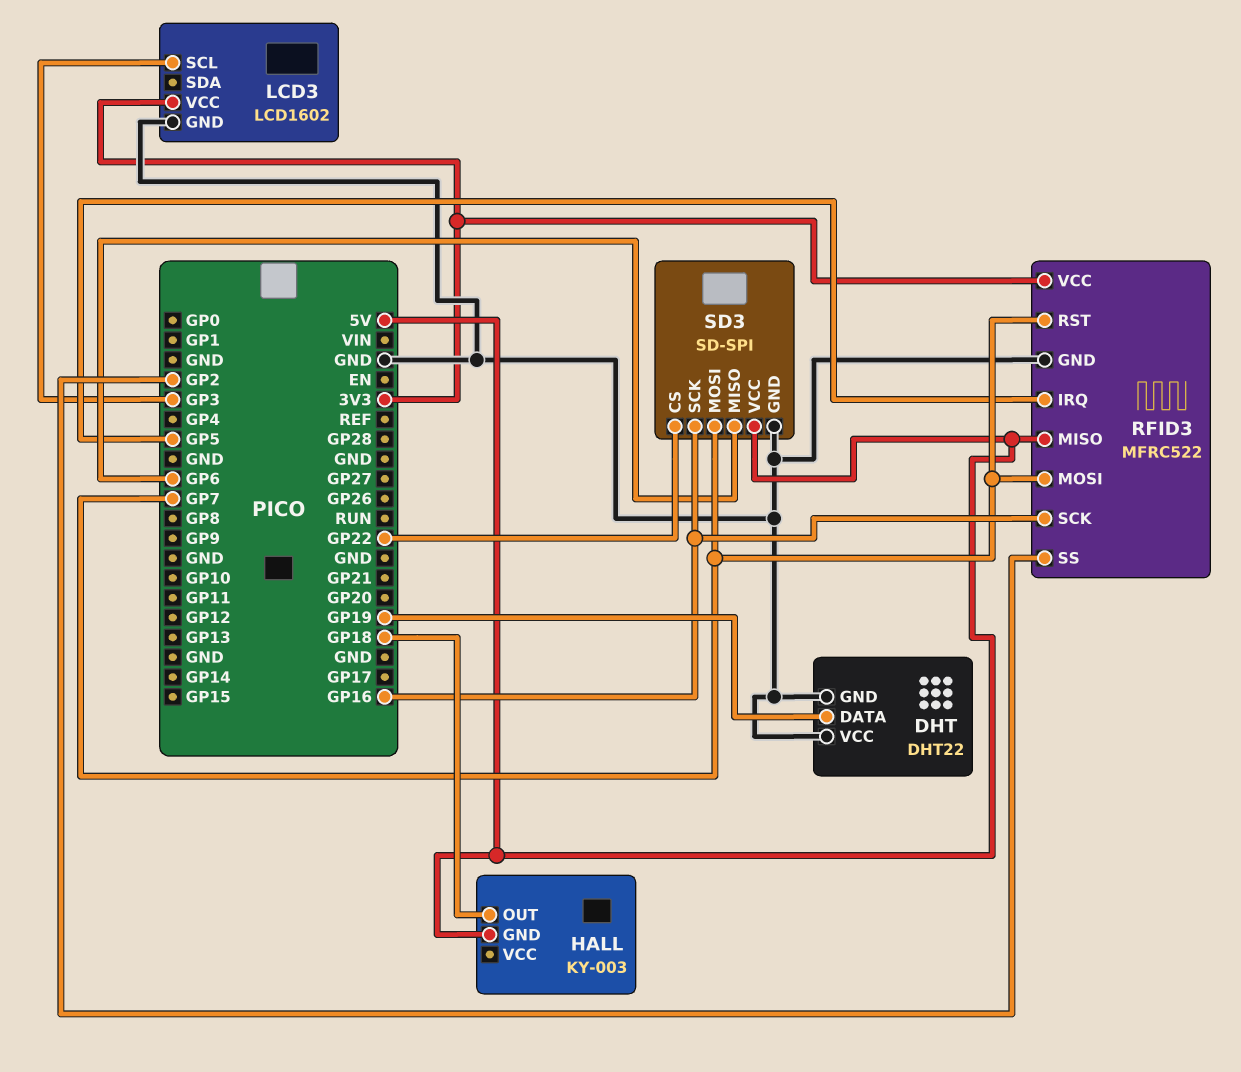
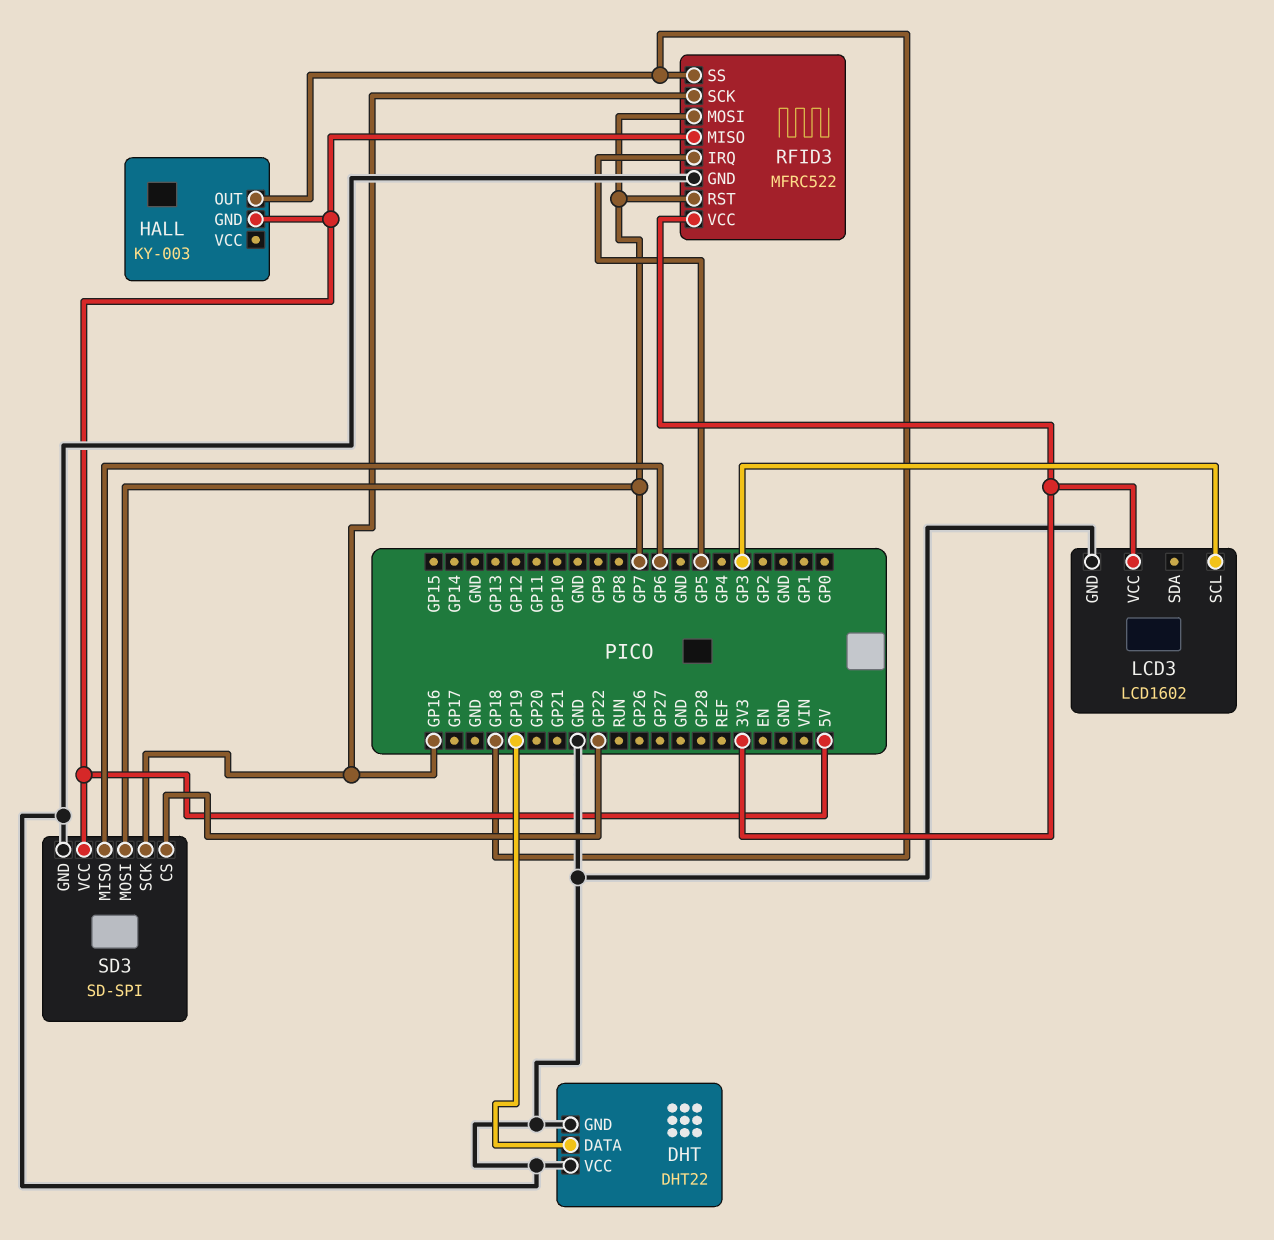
RFID3 pin SS: GP2 -> GP18

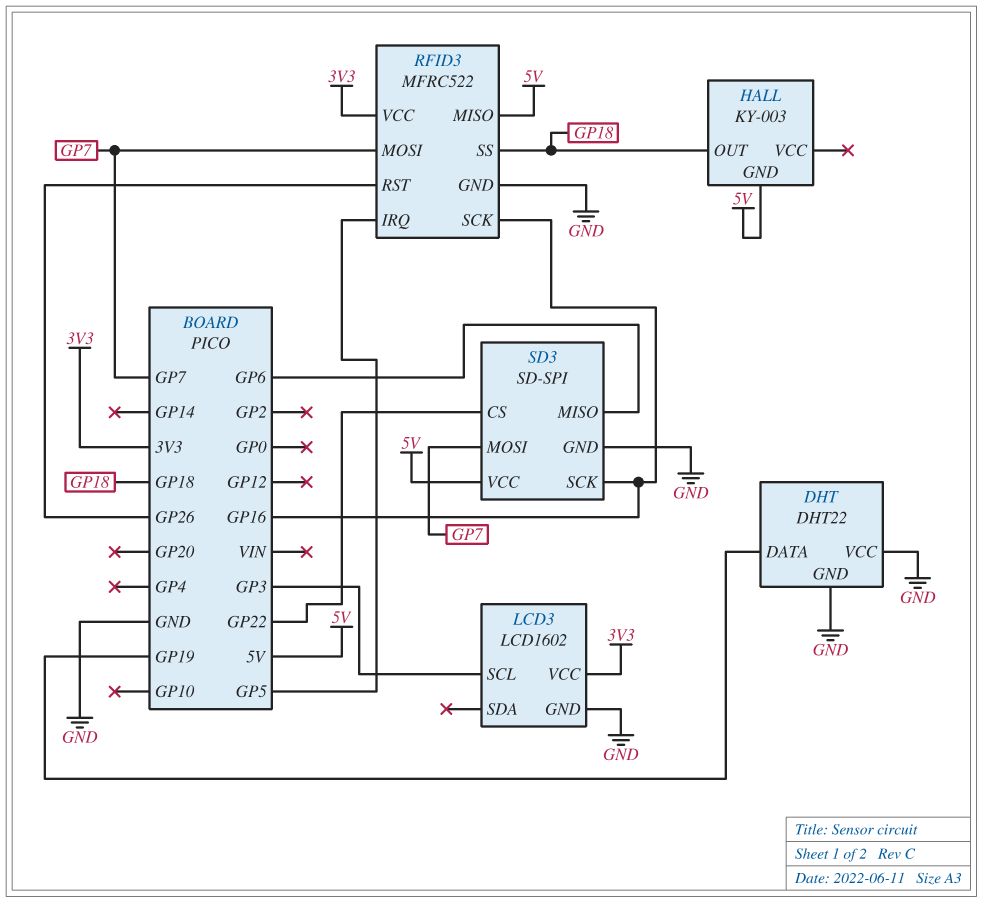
RFID3 pin RST: GP7 -> GP26

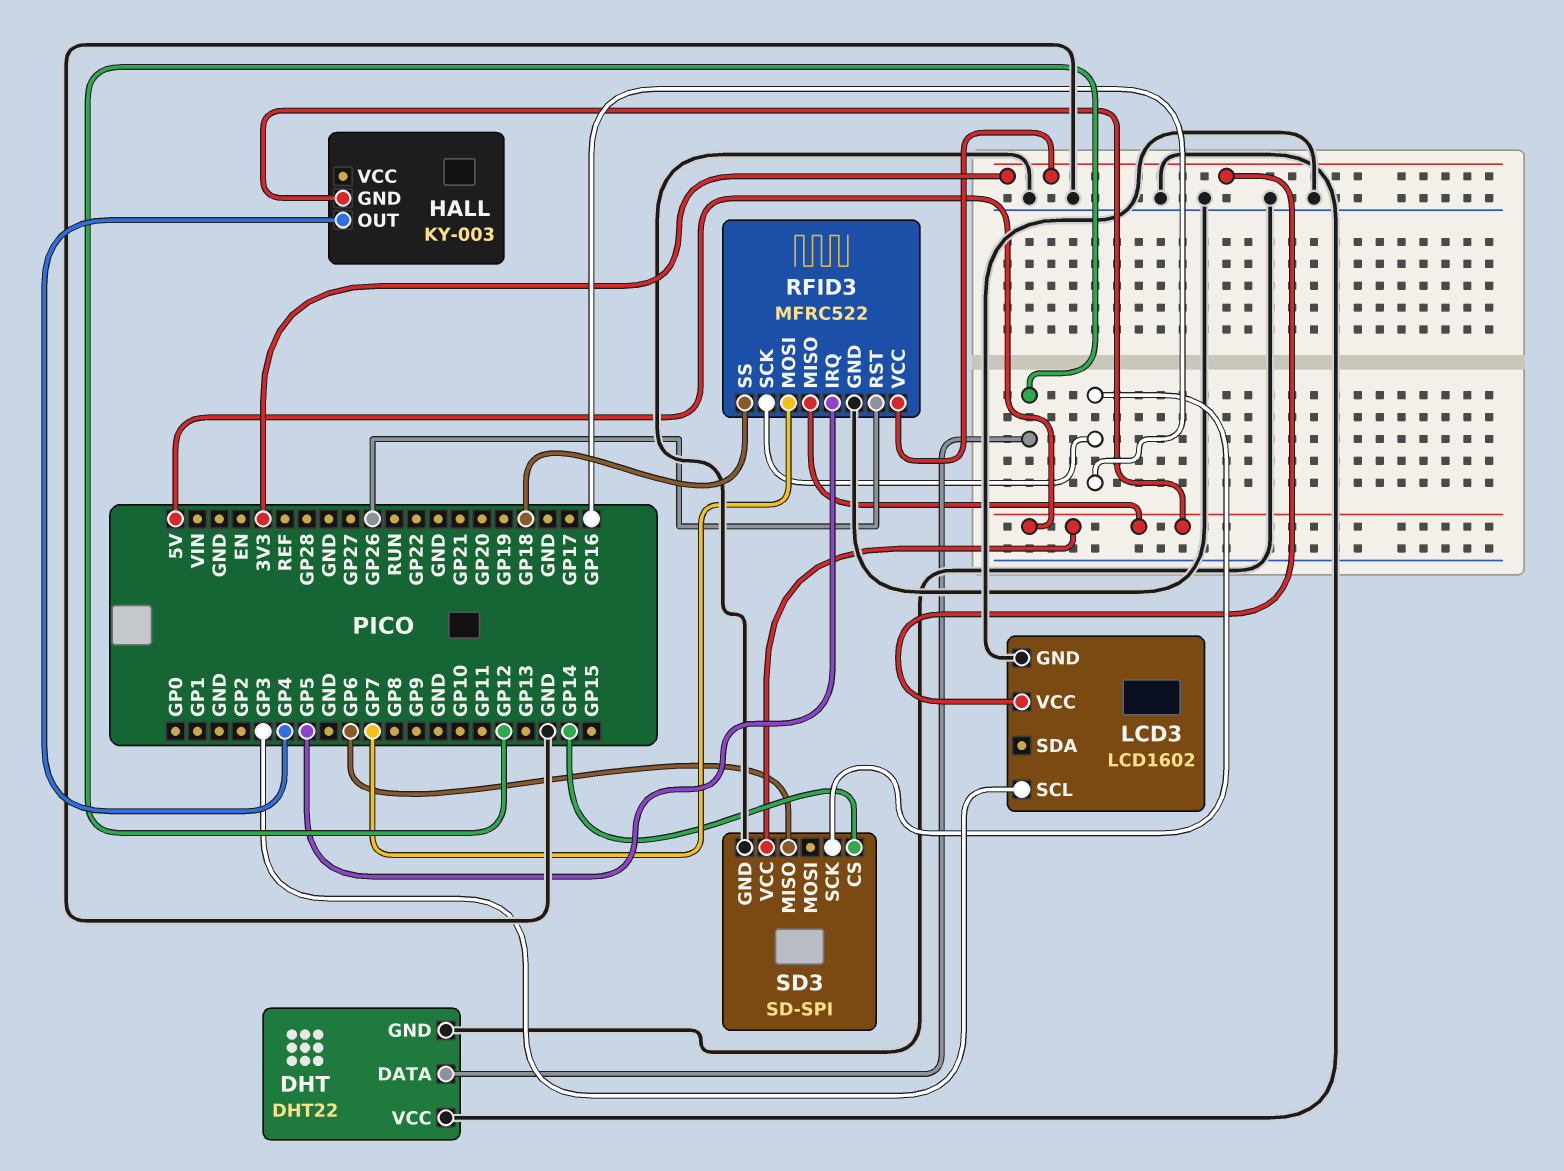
DHT pin DATA: GP19 -> GP12
HALL pin OUT: GP18 -> GP4
SD3 pin CS: GP22 -> GP14
SD3 pin MOSI: GP7 -> none

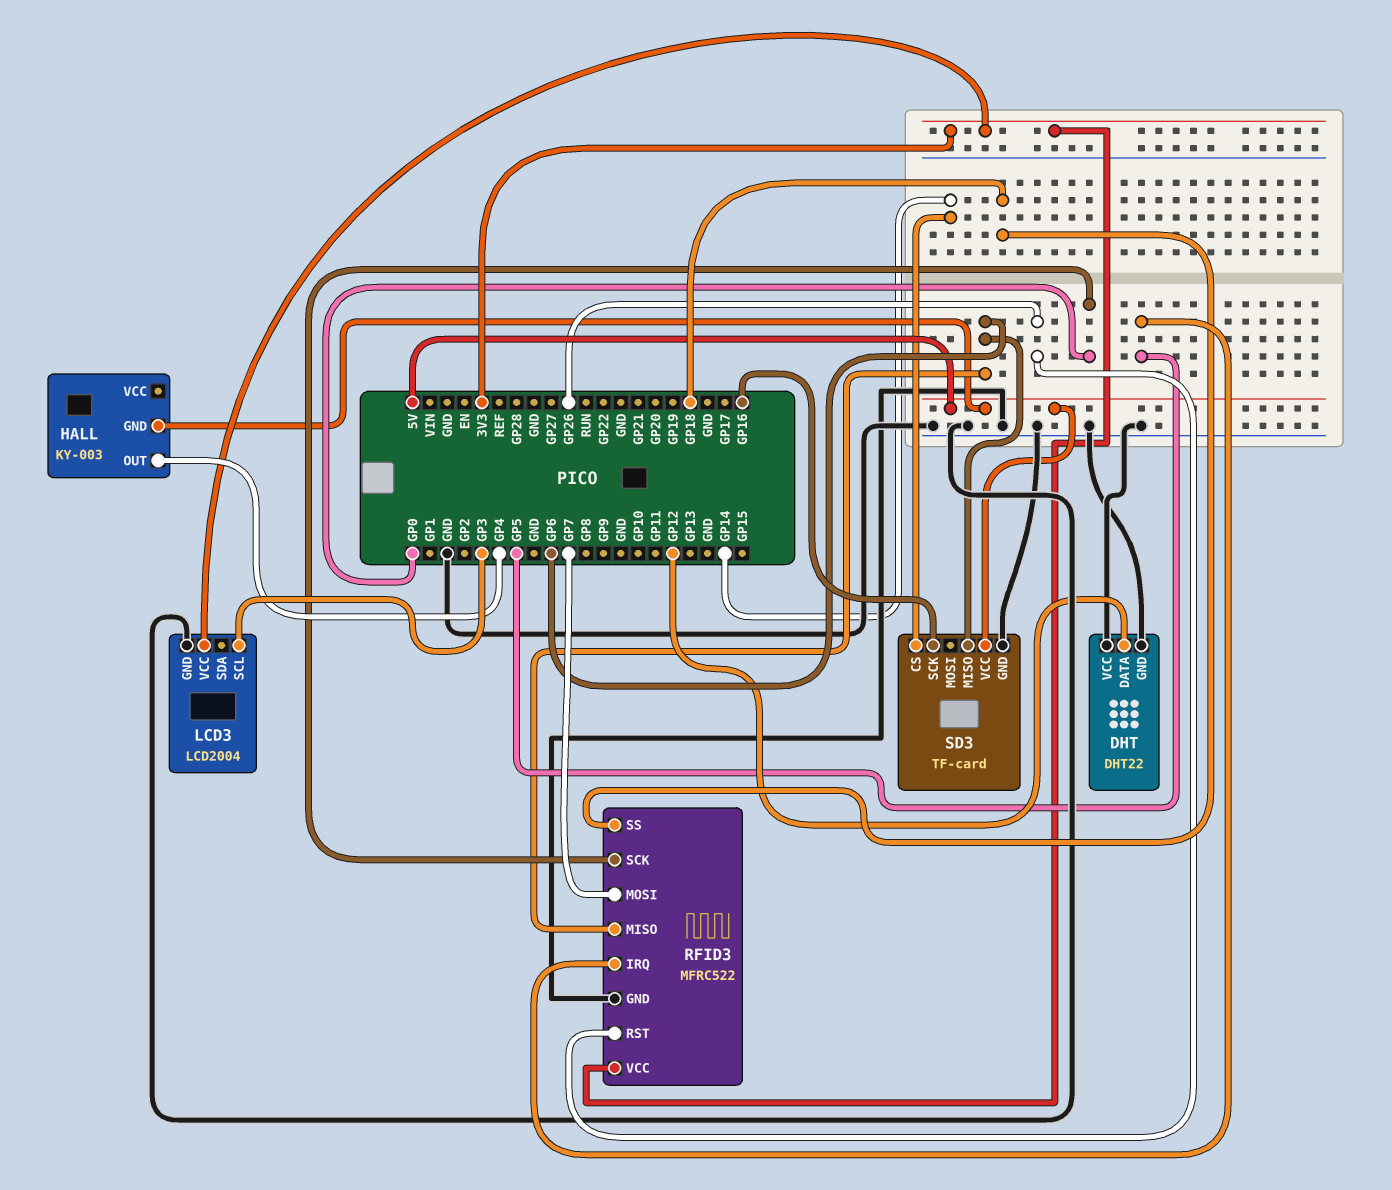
LCD3: LCD1602 -> LCD2004
RFID3 pin MISO: 5V -> GP6
RFID3 pin SCK: GP16 -> GP0
SD3: SD-SPI -> TF-card

